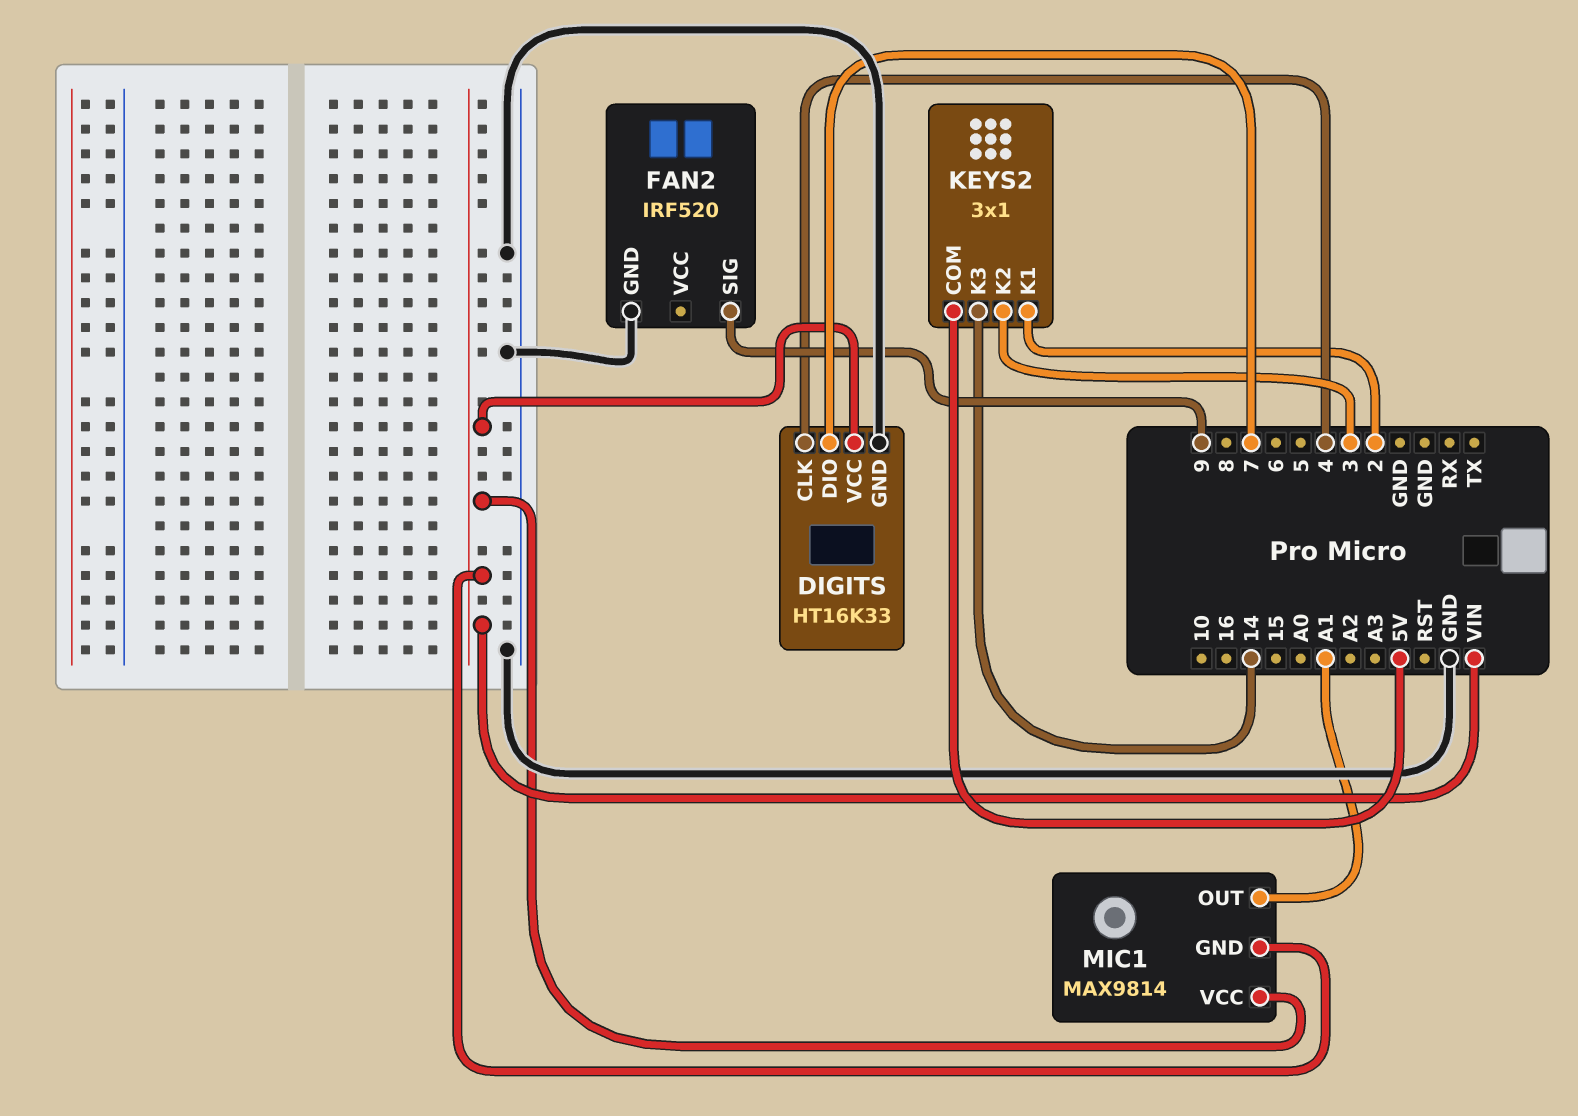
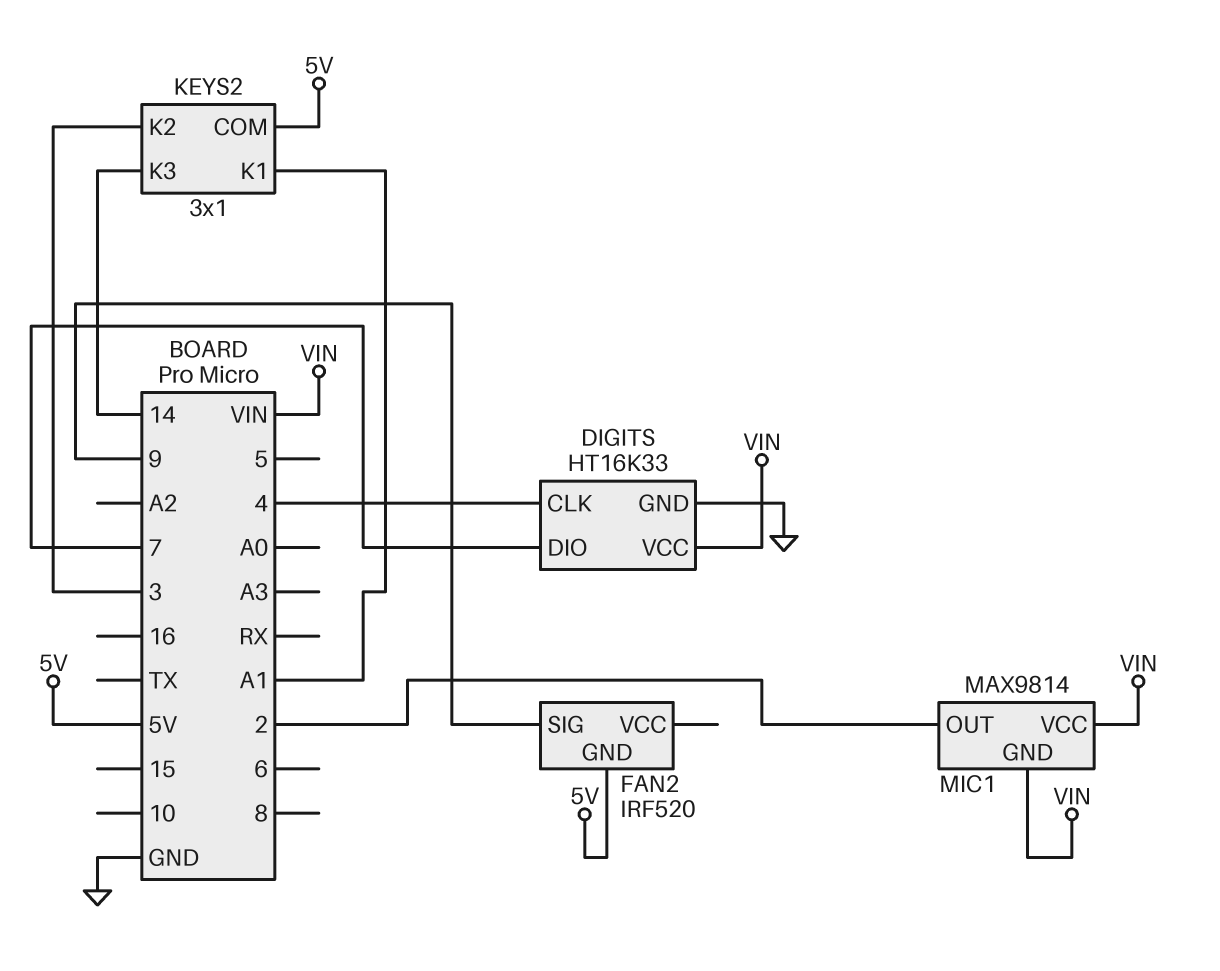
FAN2 pin GND: GND -> 5V
KEYS2 pin K1: 2 -> A1
MIC1 pin OUT: A1 -> 2

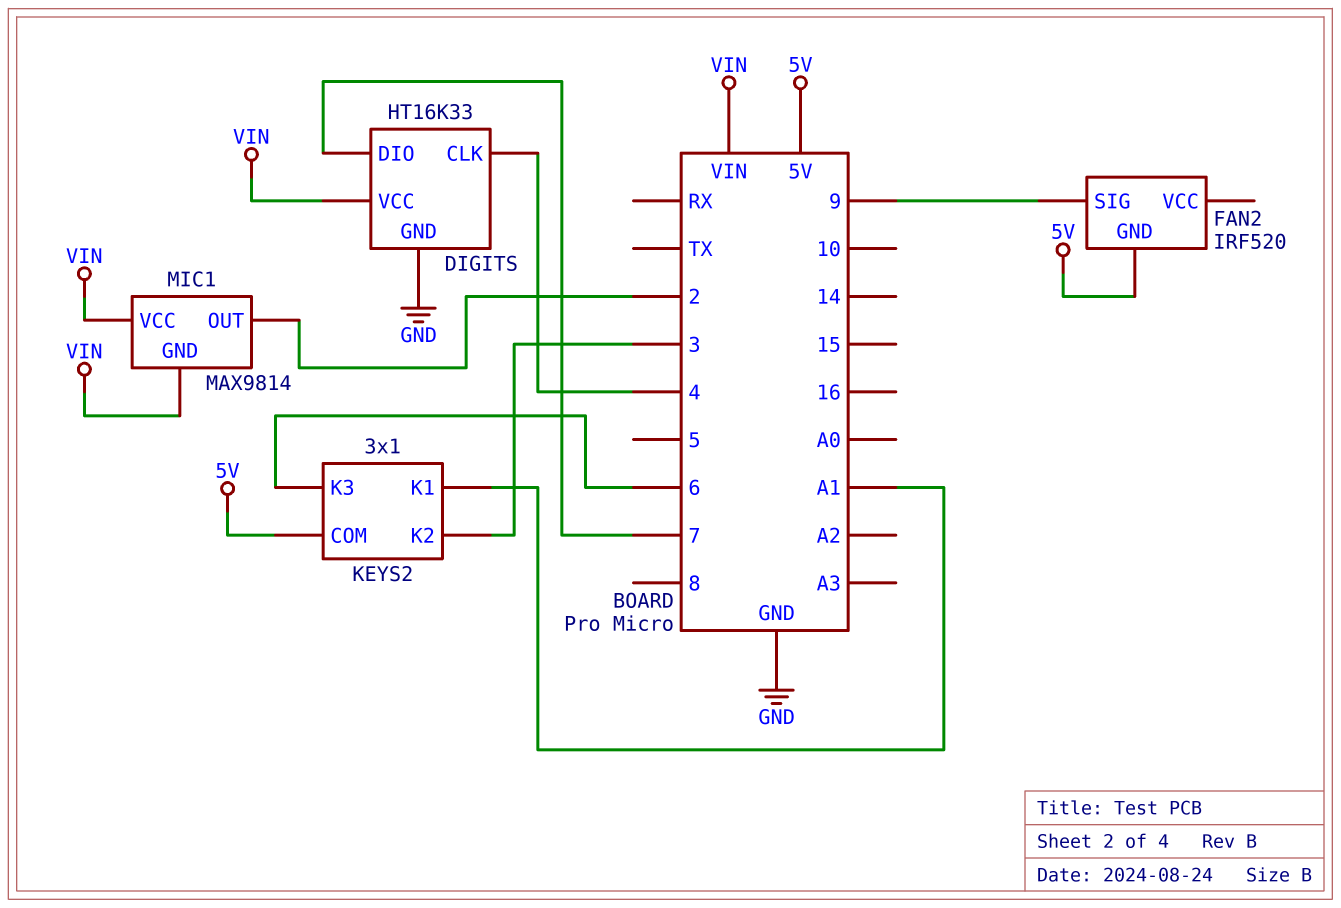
KEYS2 pin K3: 14 -> 6

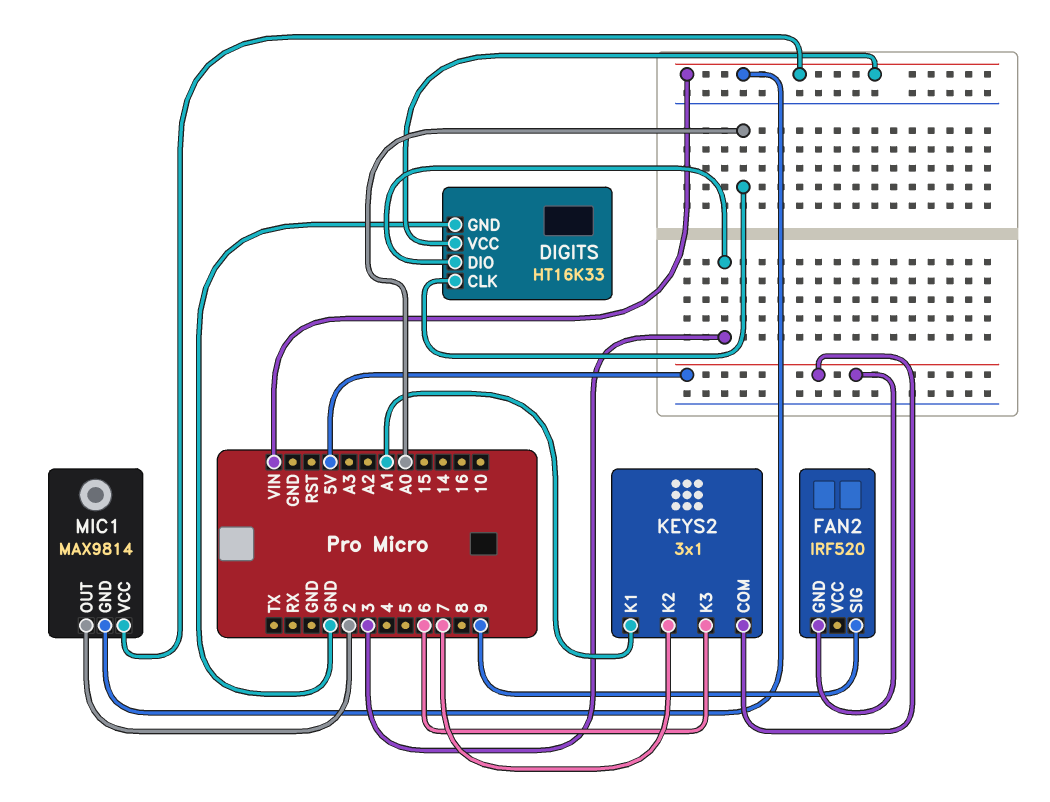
DIGITS pin CLK: 4 -> A0
DIGITS pin DIO: 7 -> 3
KEYS2 pin K2: 3 -> 7

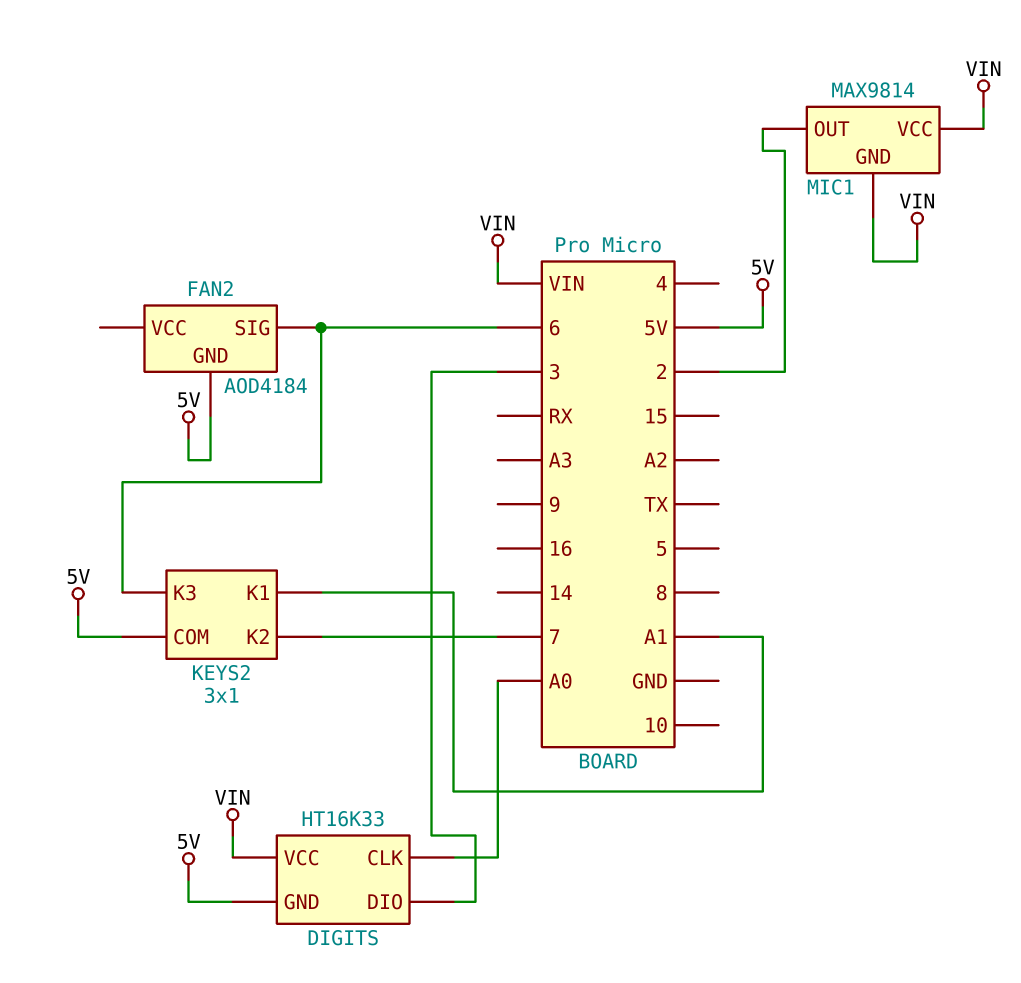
DIGITS pin GND: GND -> 5V
FAN2: IRF520 -> AOD4184
FAN2 pin SIG: 9 -> 6

